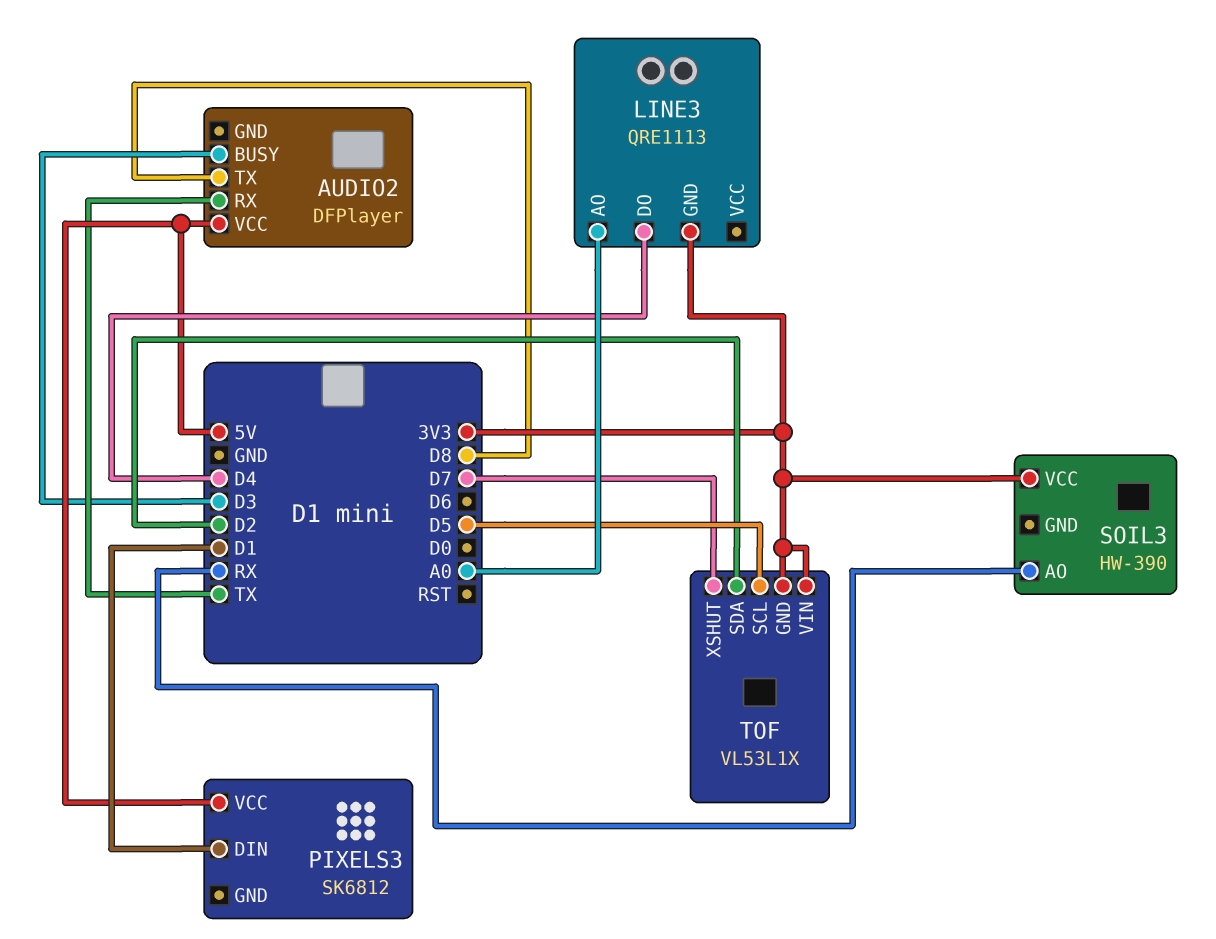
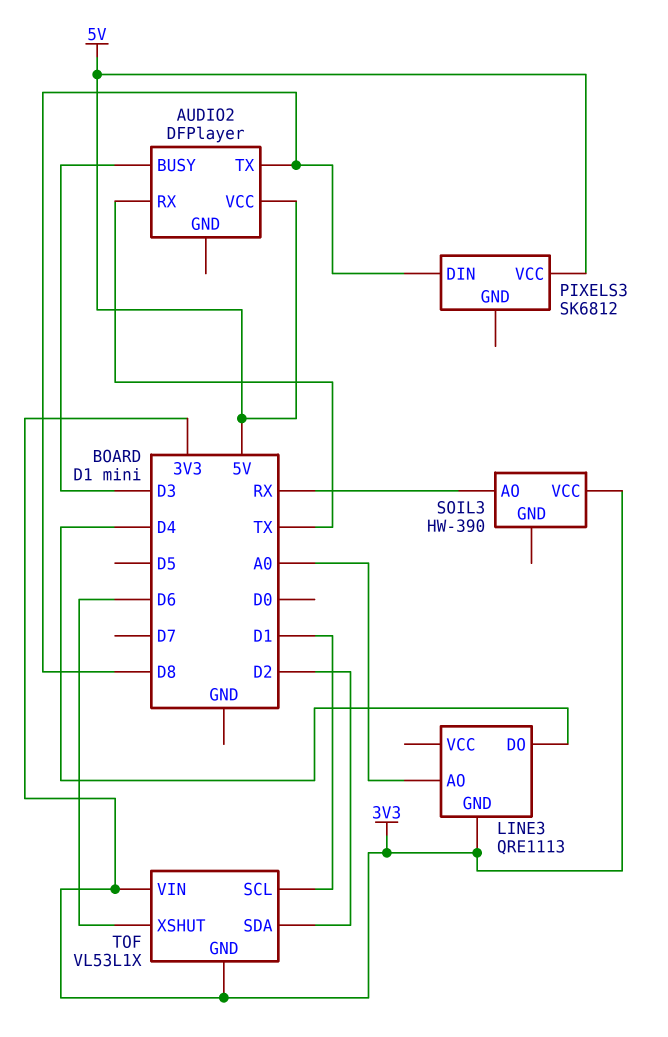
PIXELS3 pin DIN: D1 -> D8
TOF pin SCL: D5 -> D1
TOF pin XSHUT: D7 -> D6

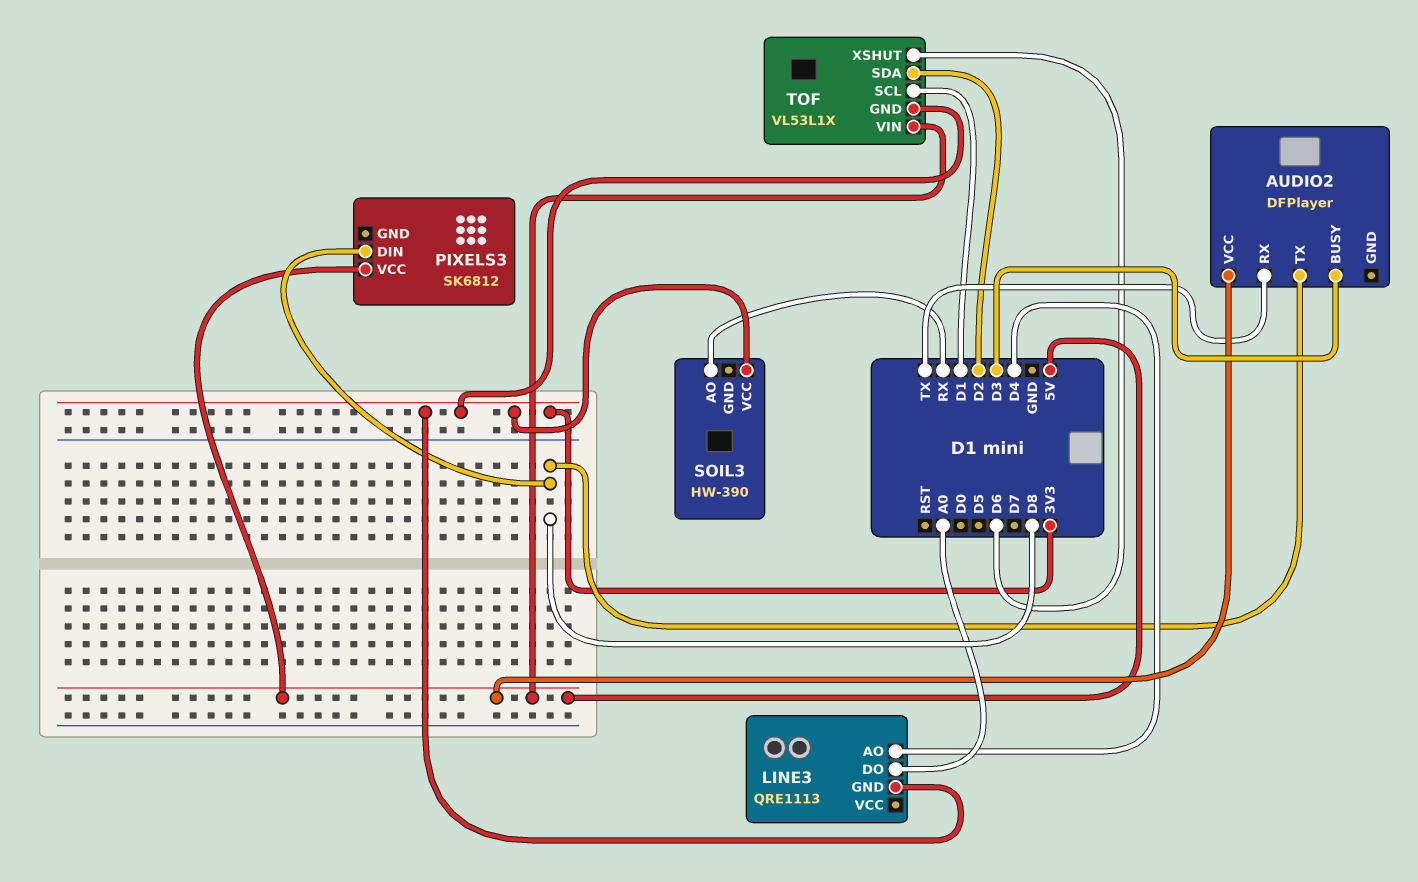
LINE3 pin AO: A0 -> D4
LINE3 pin DO: D4 -> A0
TOF pin VIN: 3V3 -> 5V

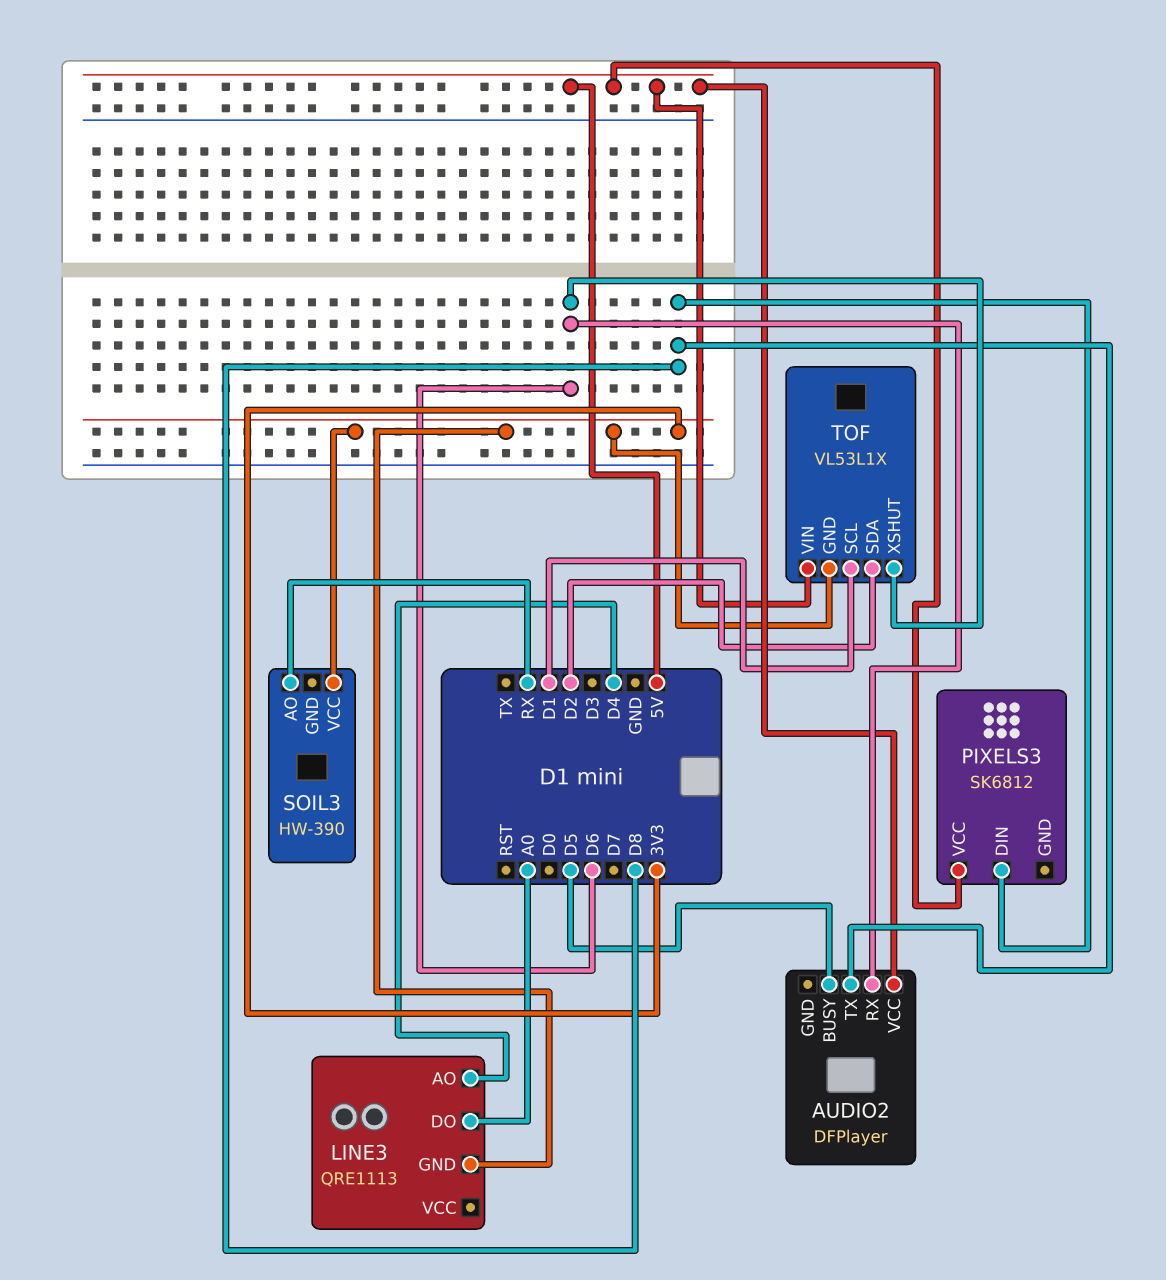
AUDIO2 pin BUSY: D3 -> D5
AUDIO2 pin RX: TX -> D6

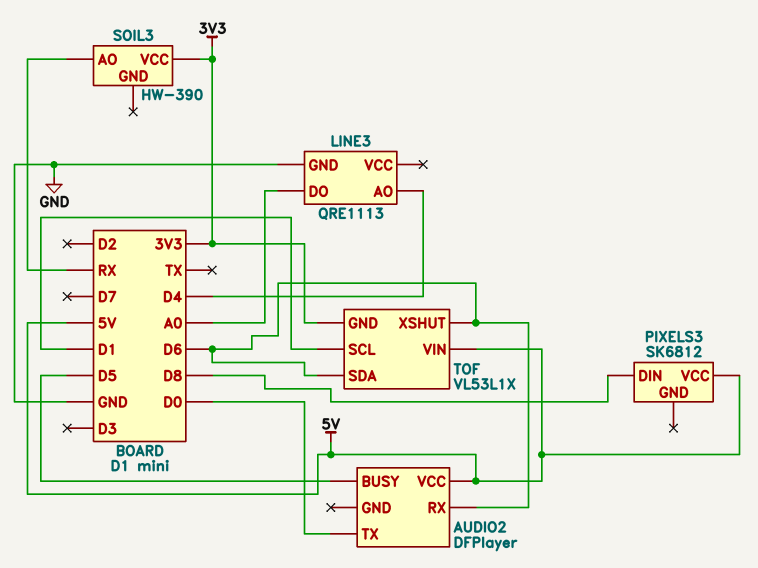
AUDIO2 pin TX: D8 -> D0
LINE3 pin GND: 3V3 -> GND
TOF pin SDA: D2 -> D6

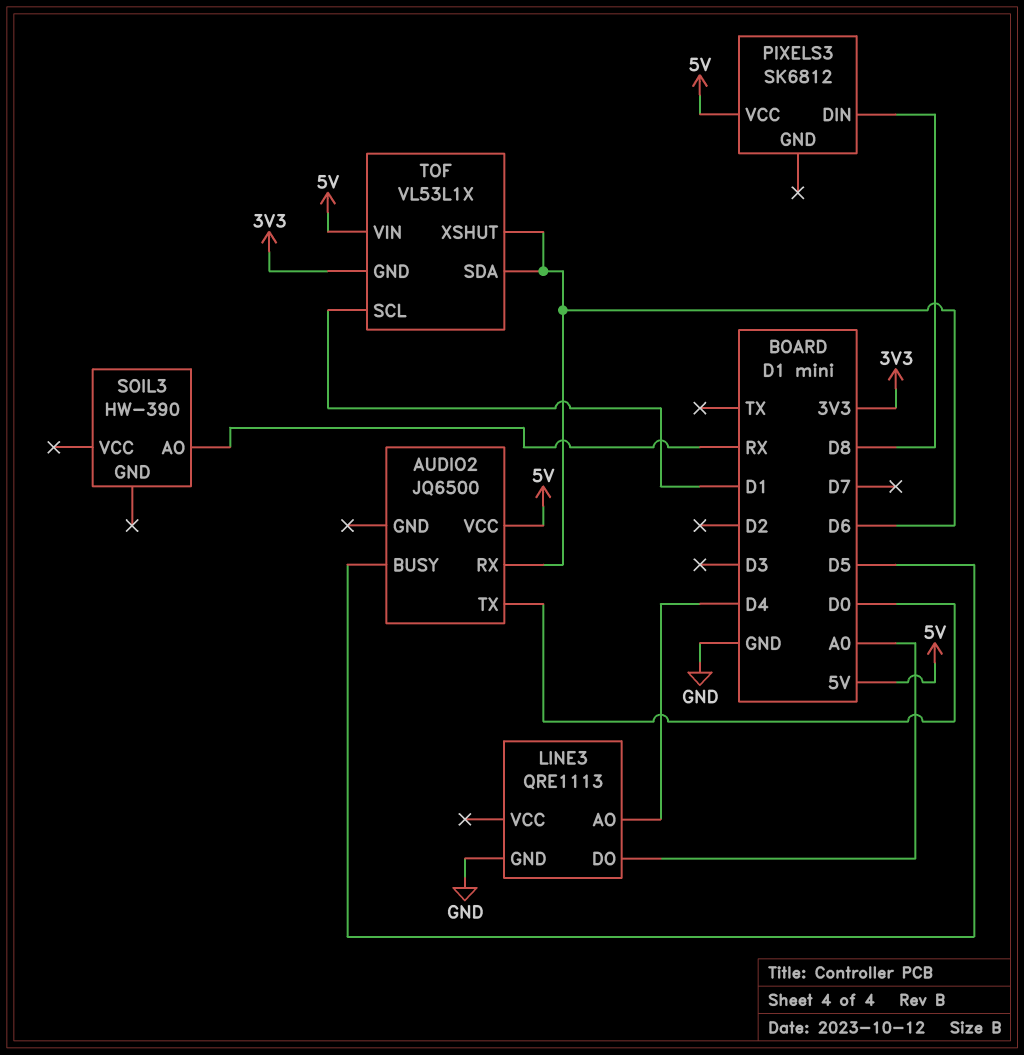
AUDIO2: DFPlayer -> JQ6500
SOIL3 pin VCC: 3V3 -> none

